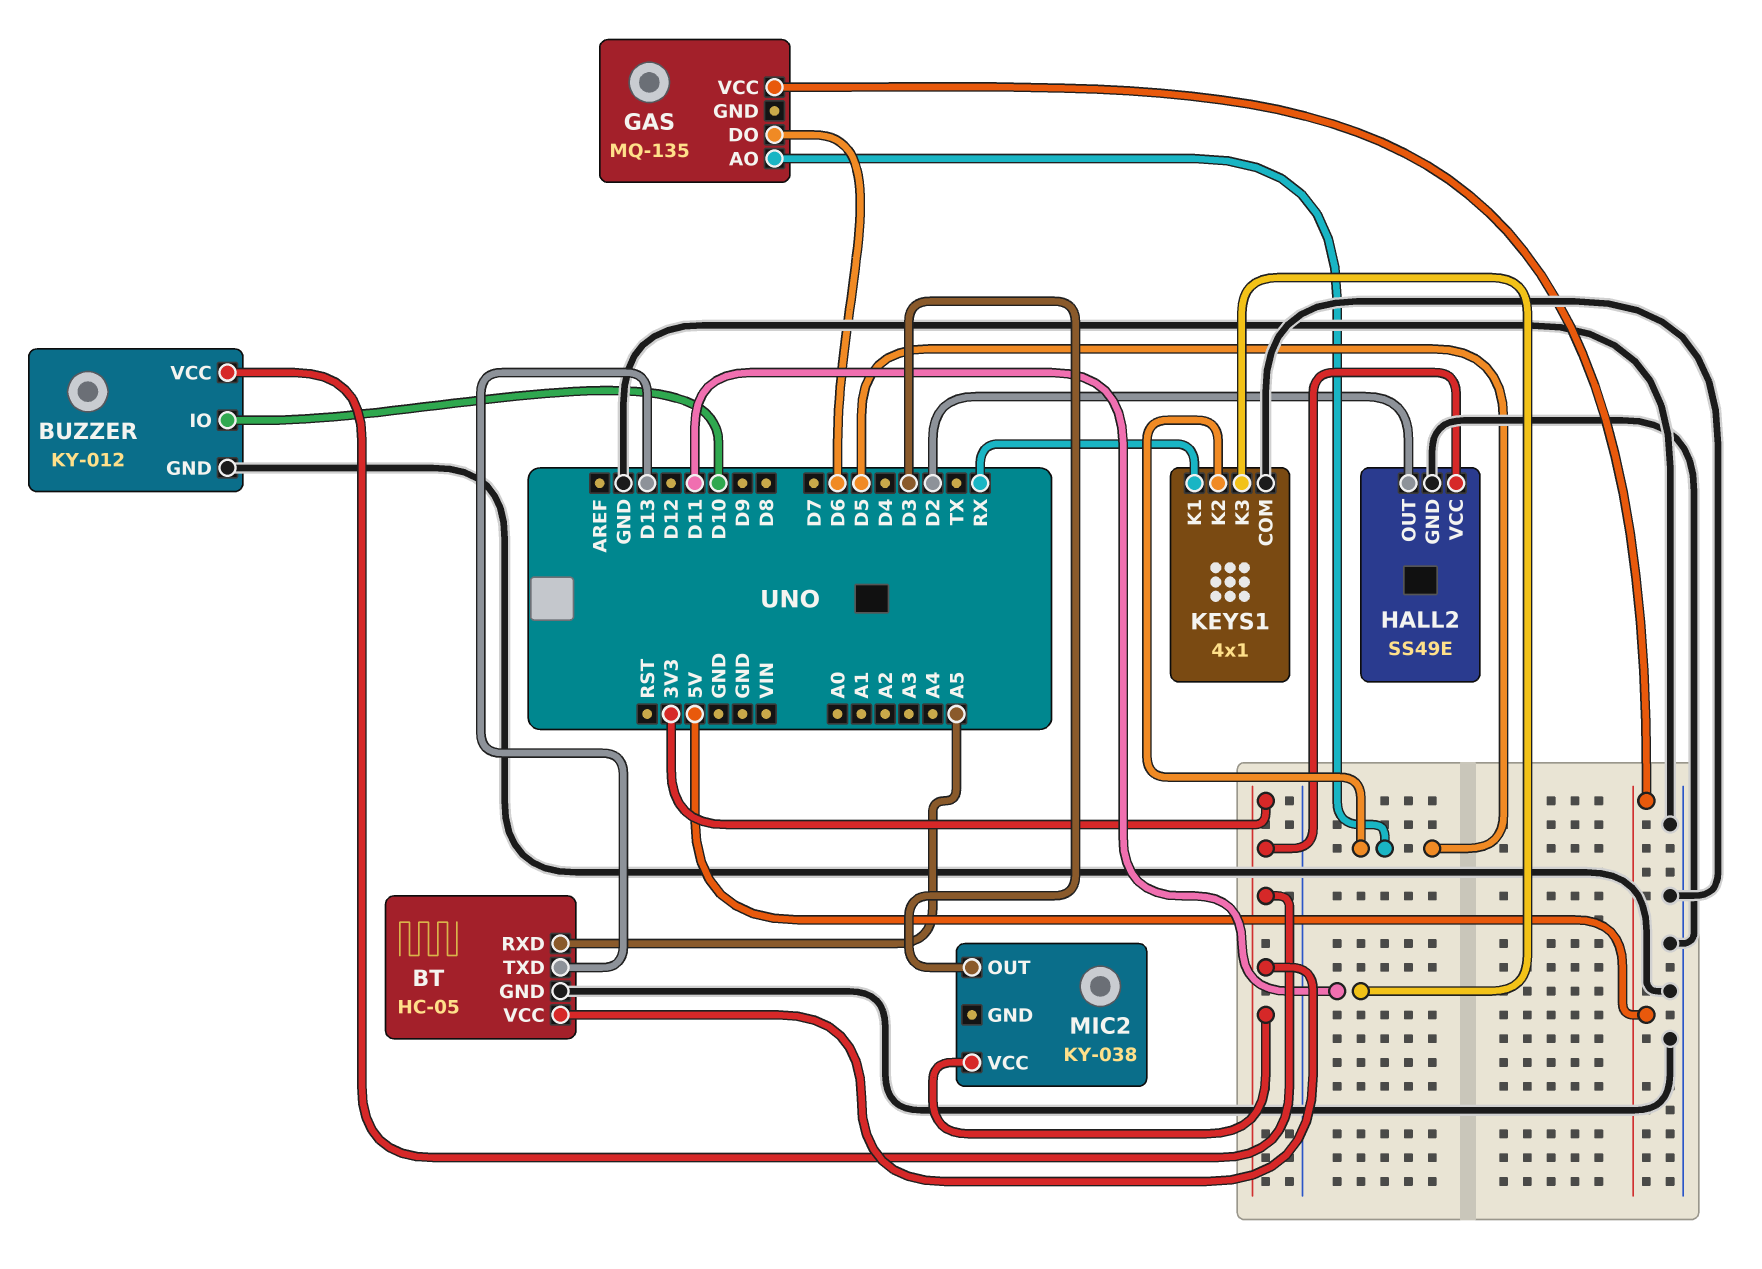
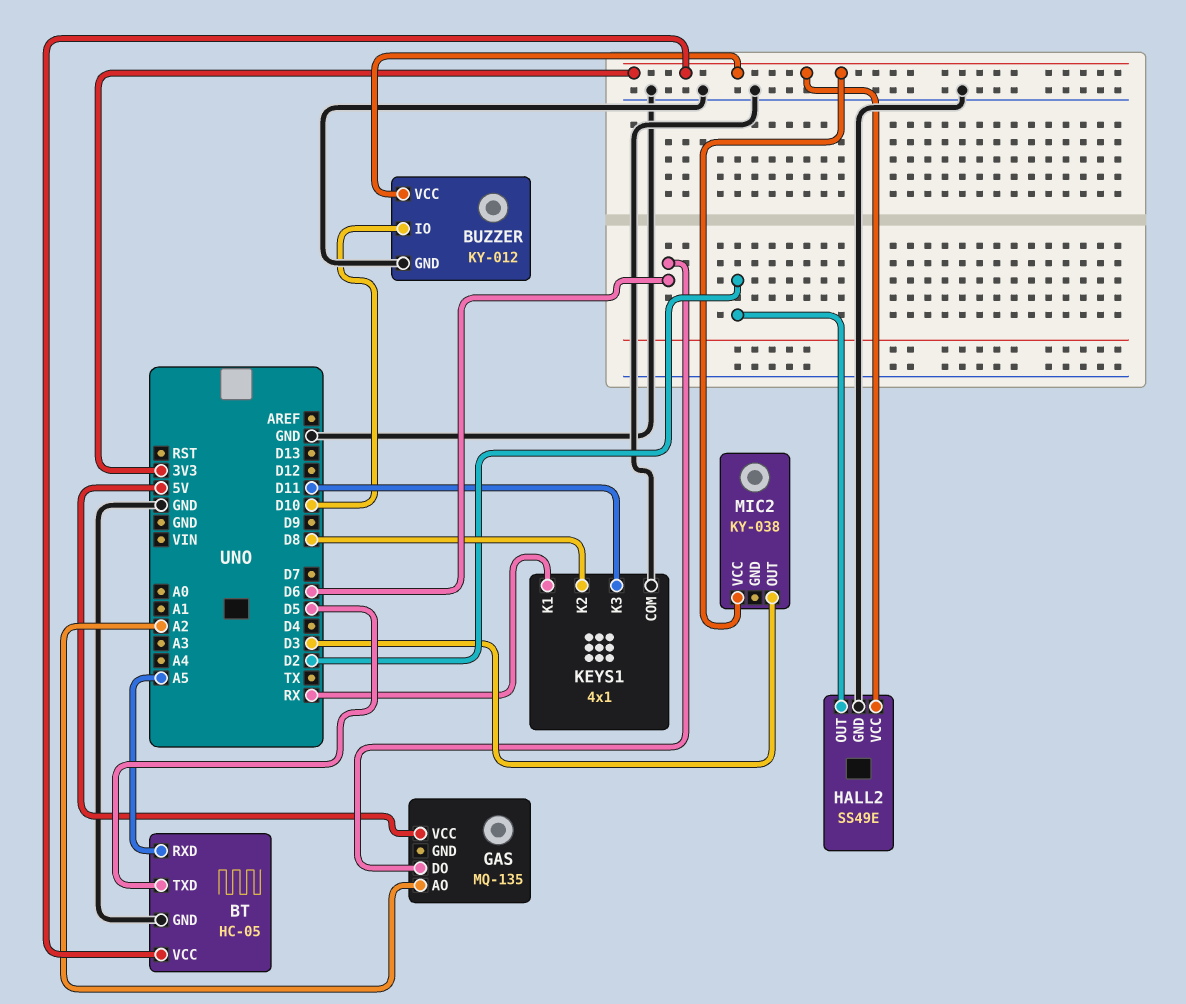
BT pin TXD: D13 -> D5
GAS pin AO: D5 -> A2
KEYS1 pin K2: D5 -> D8

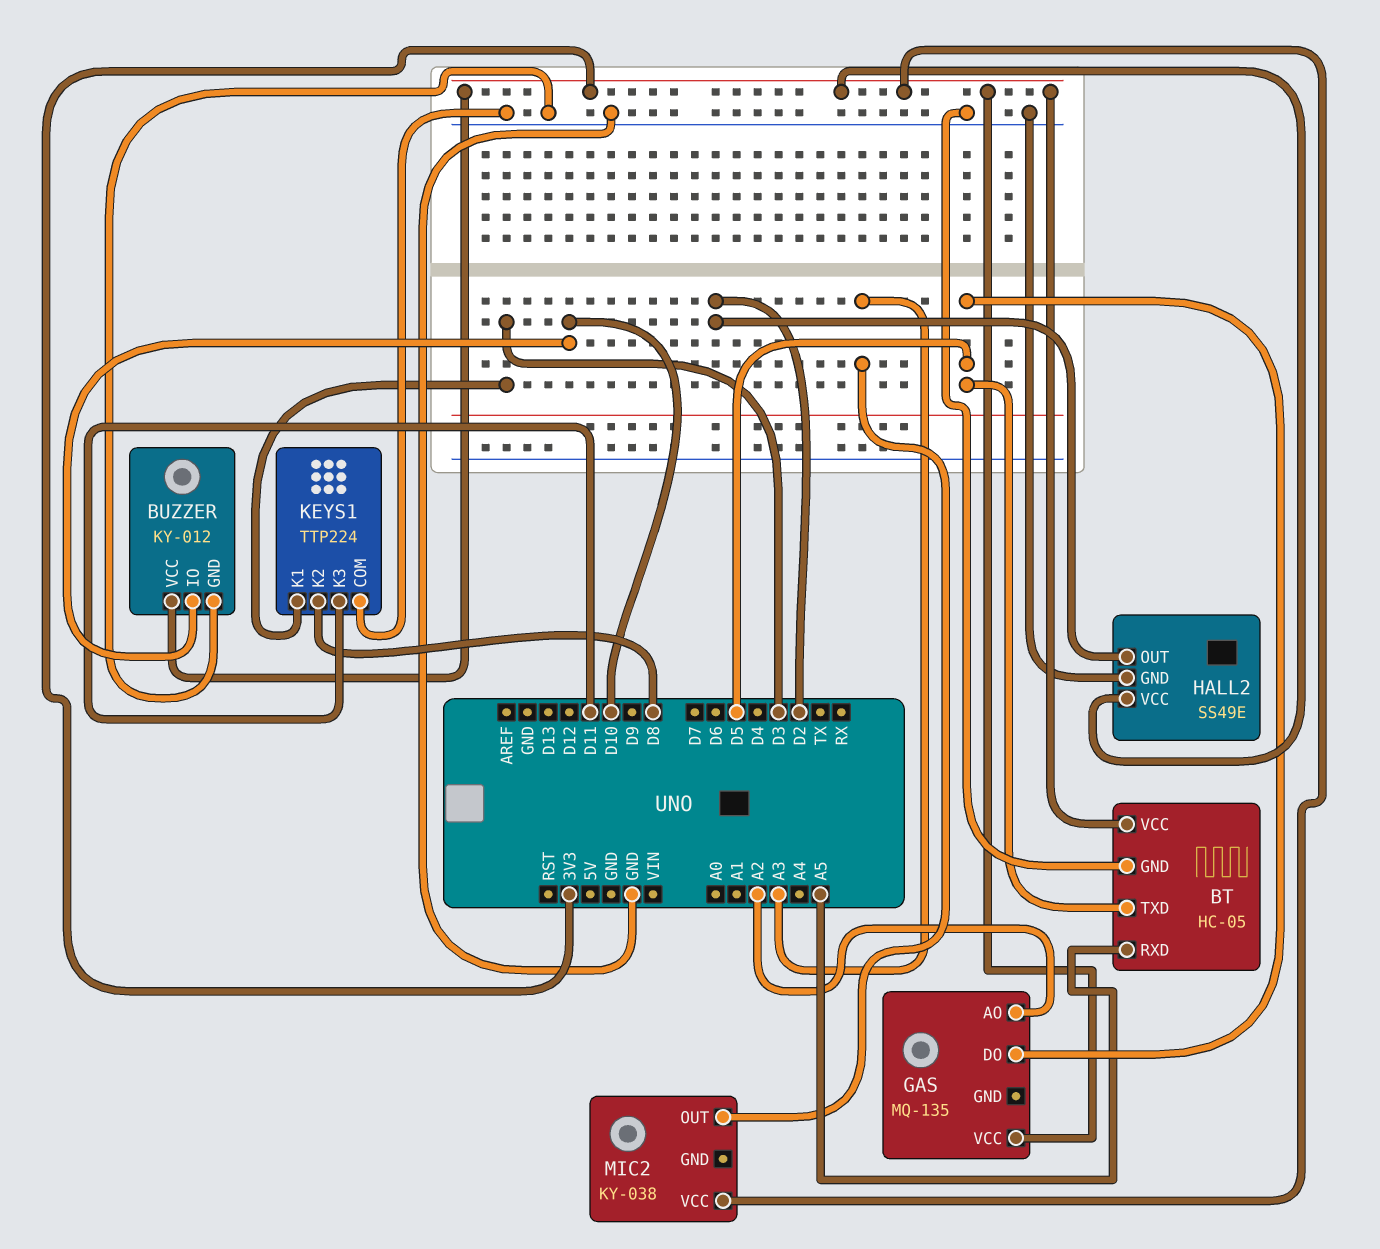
GAS pin DO: D6 -> D5
GAS pin VCC: 5V -> 3V3
KEYS1: 4x1 -> TTP224
KEYS1 pin K1: RX -> D3
MIC2 pin OUT: D3 -> A3

